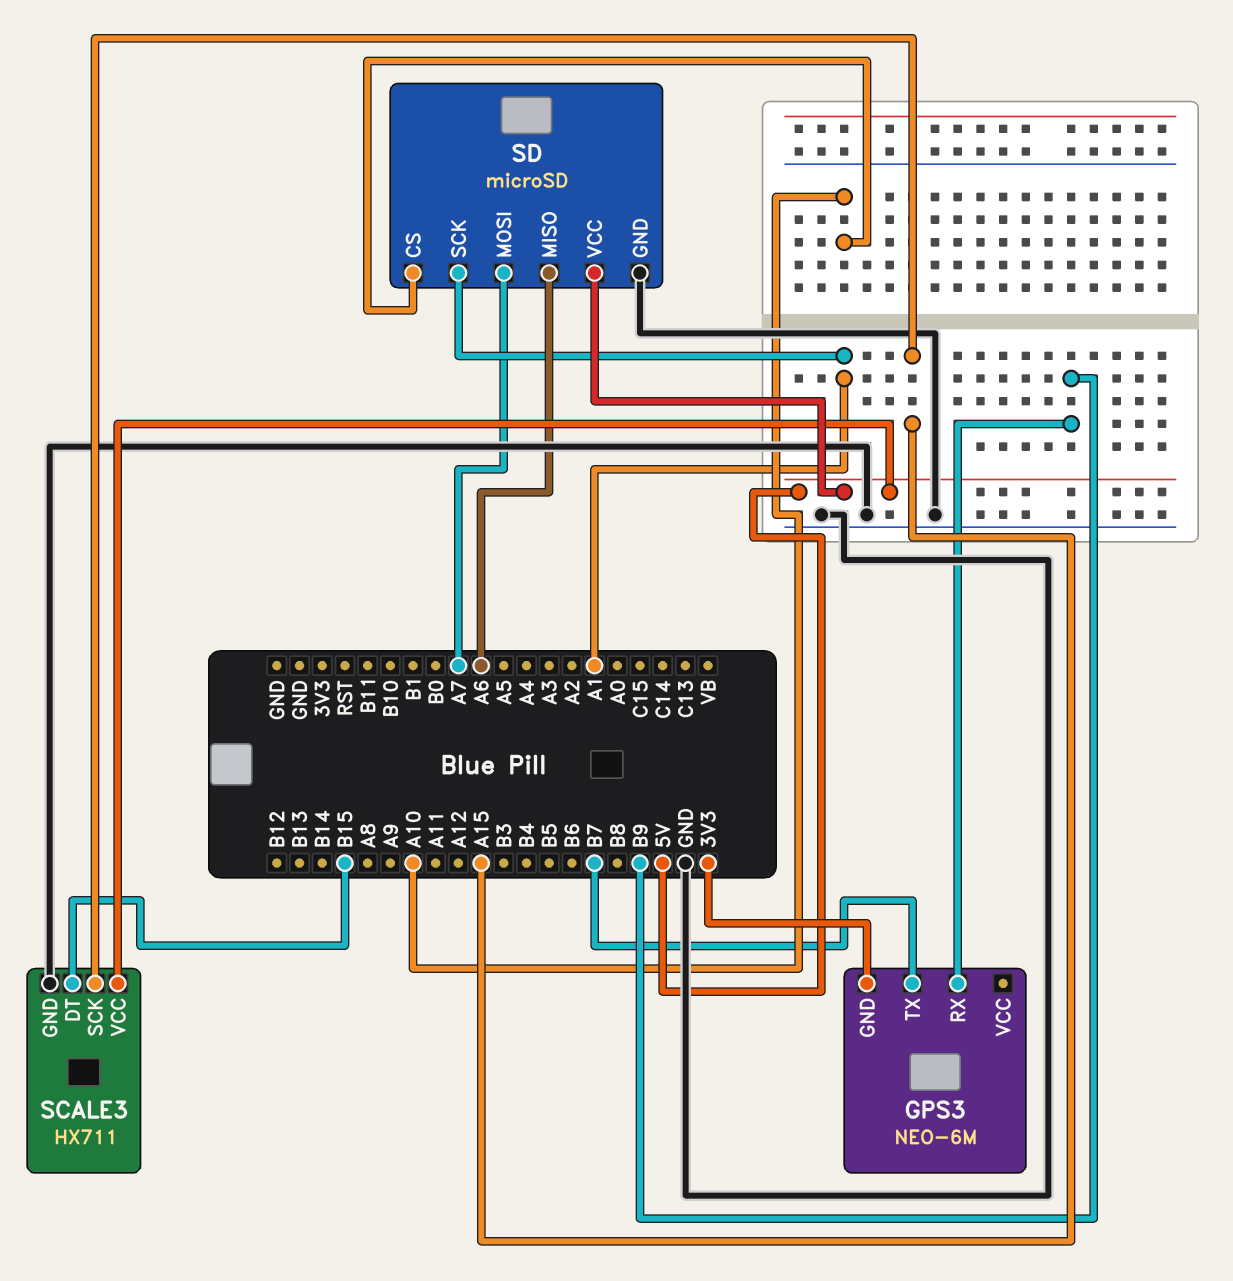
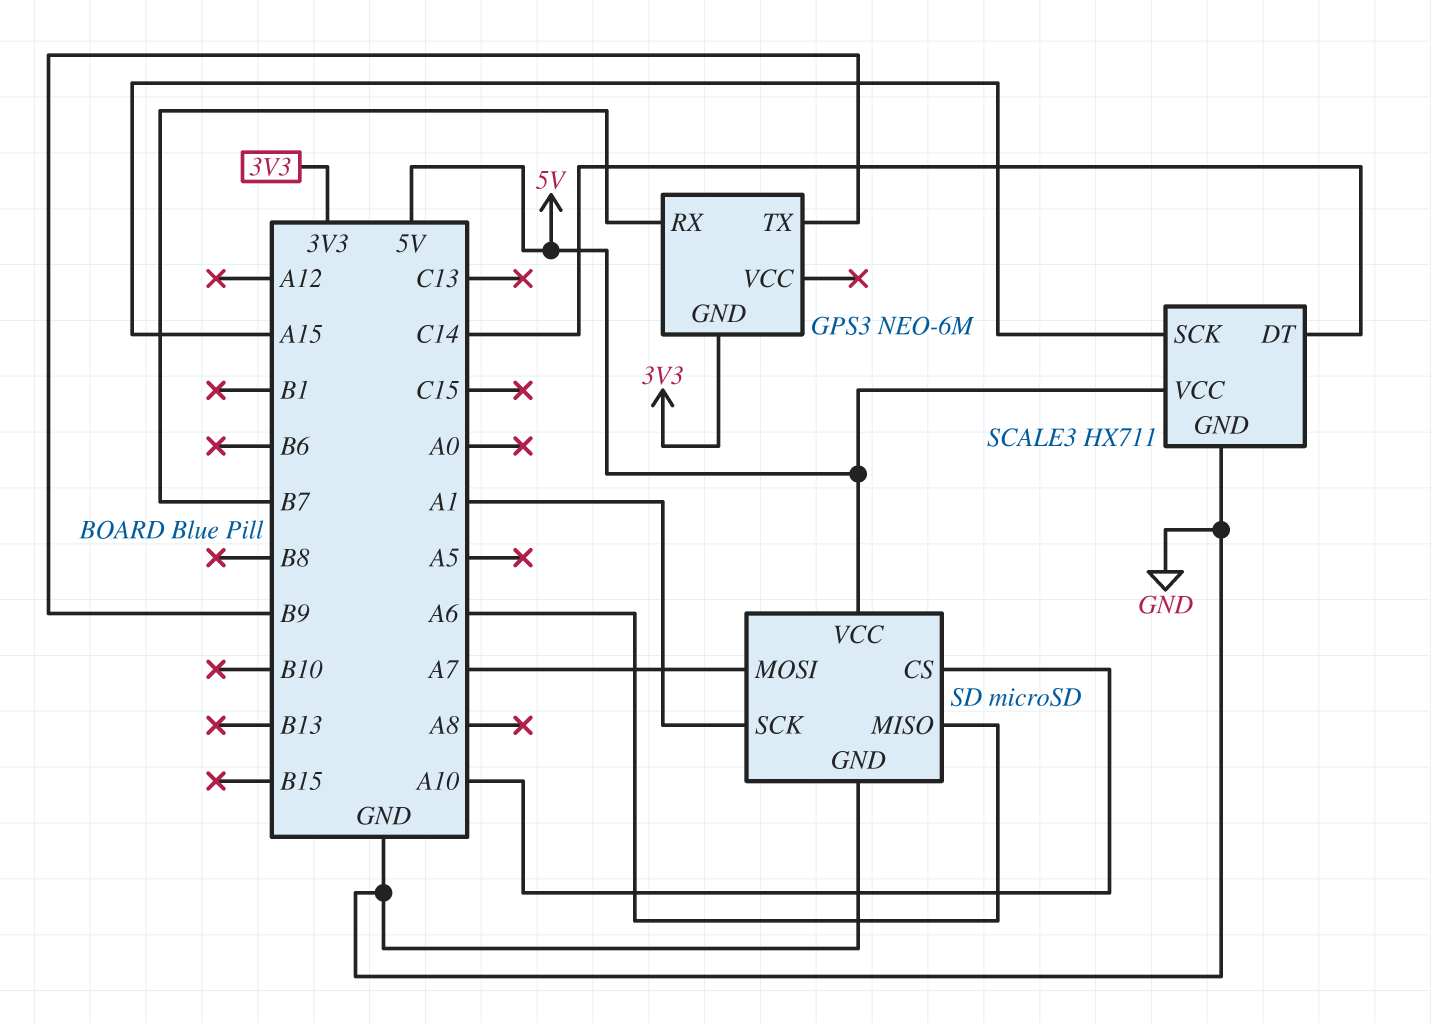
GPS3 pin RX: B9 -> B7
GPS3 pin TX: B7 -> B9
SCALE3 pin DT: B15 -> C14

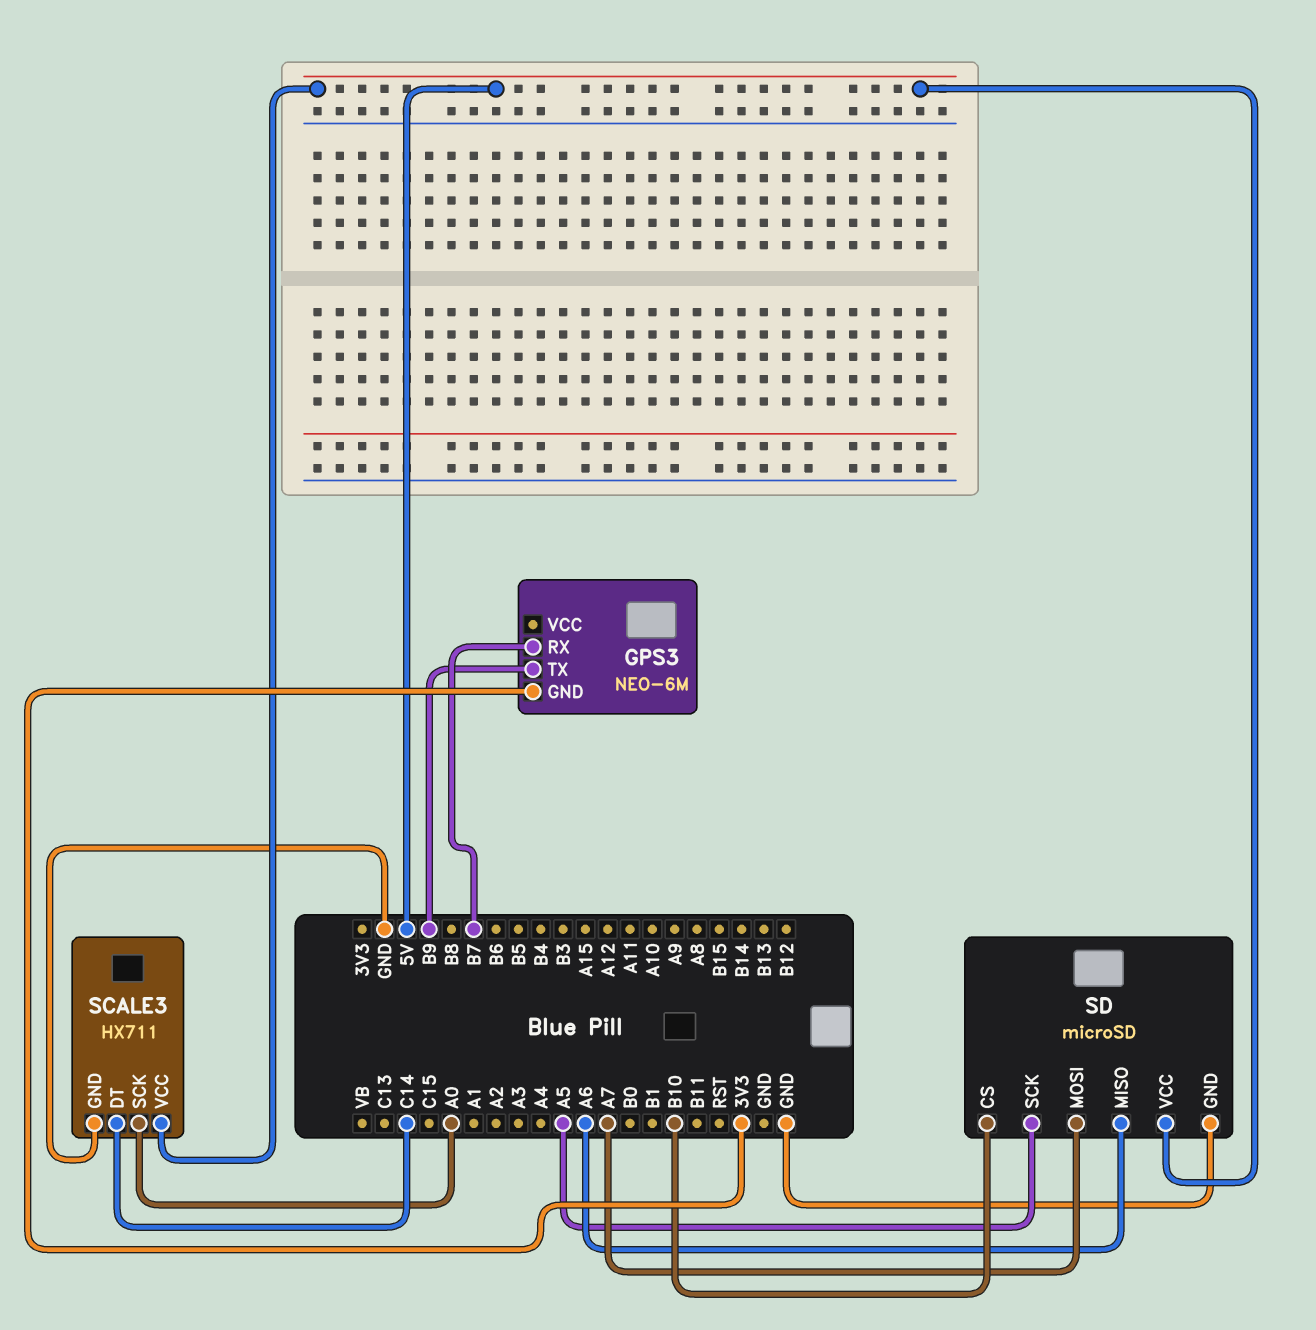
SCALE3 pin SCK: A15 -> A0
SD pin CS: A10 -> B10
SD pin SCK: A1 -> A5

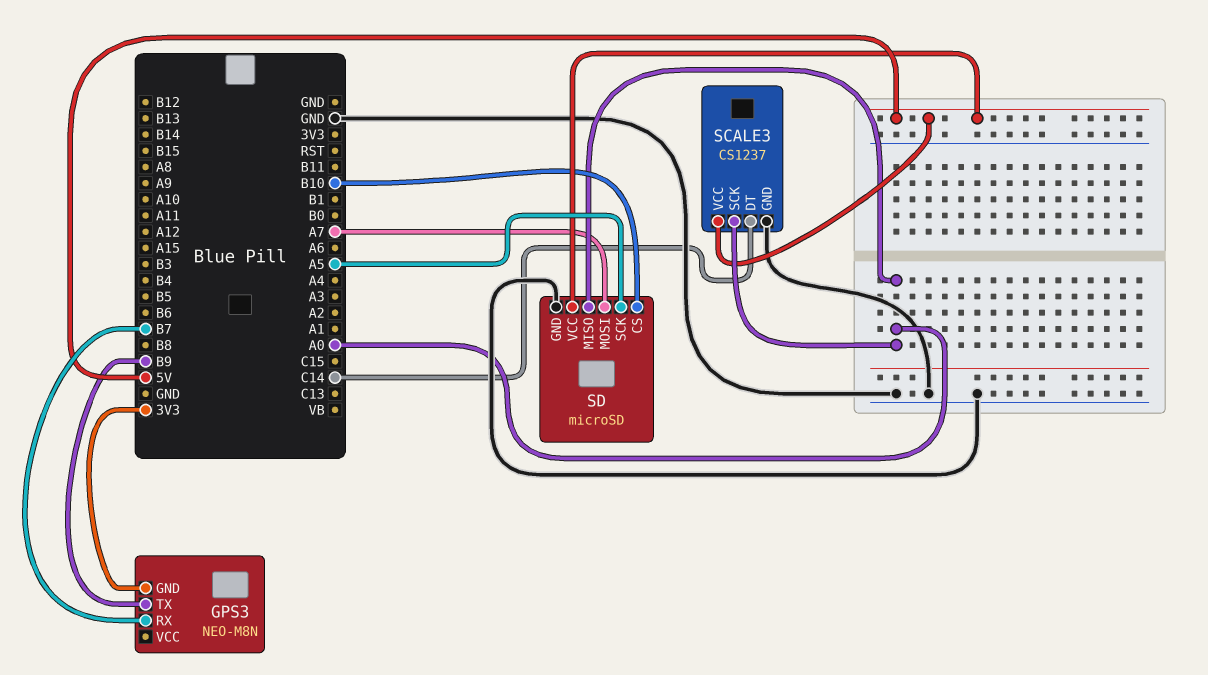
GPS3: NEO-6M -> NEO-M8N
SCALE3: HX711 -> CS1237
SD pin MISO: A6 -> A0

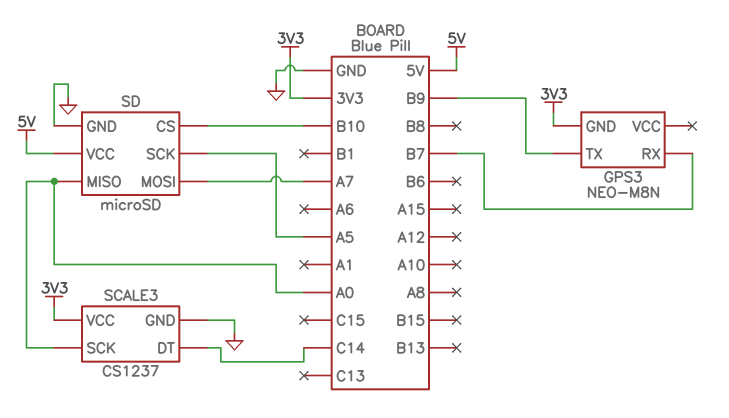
SCALE3 pin VCC: 5V -> 3V3

